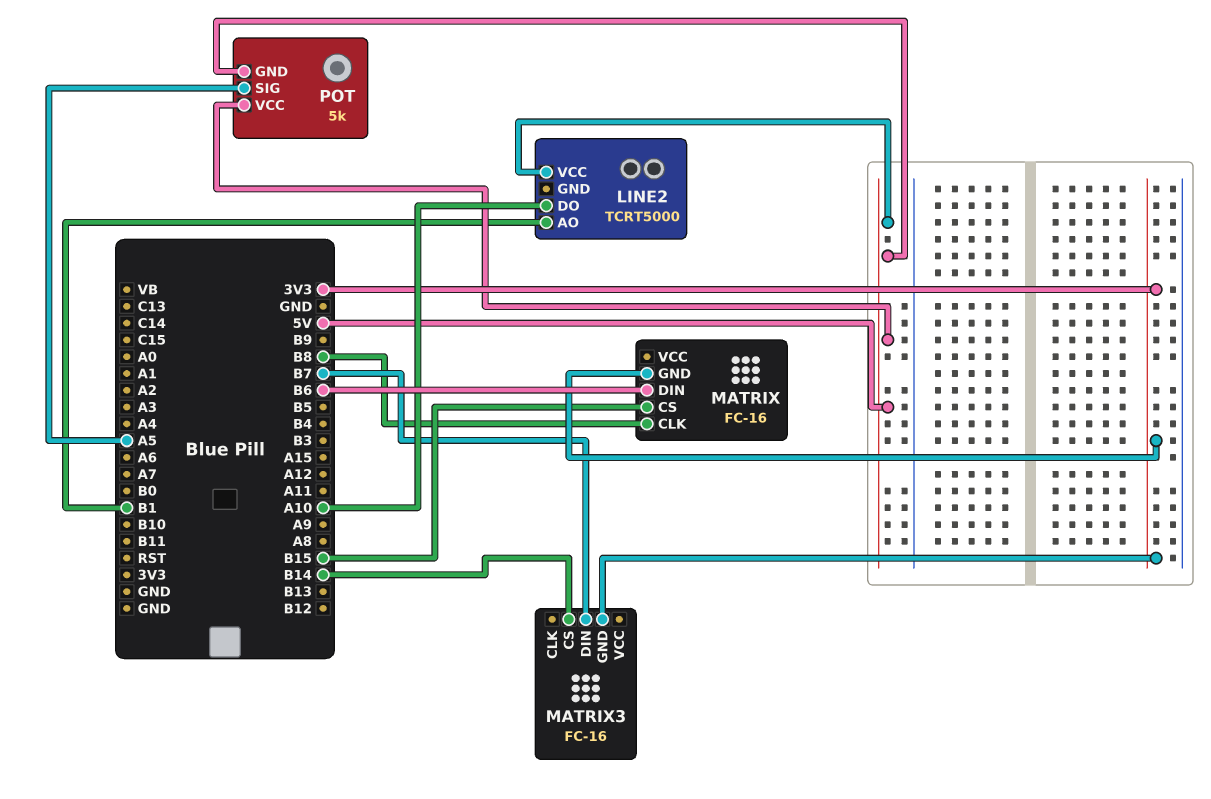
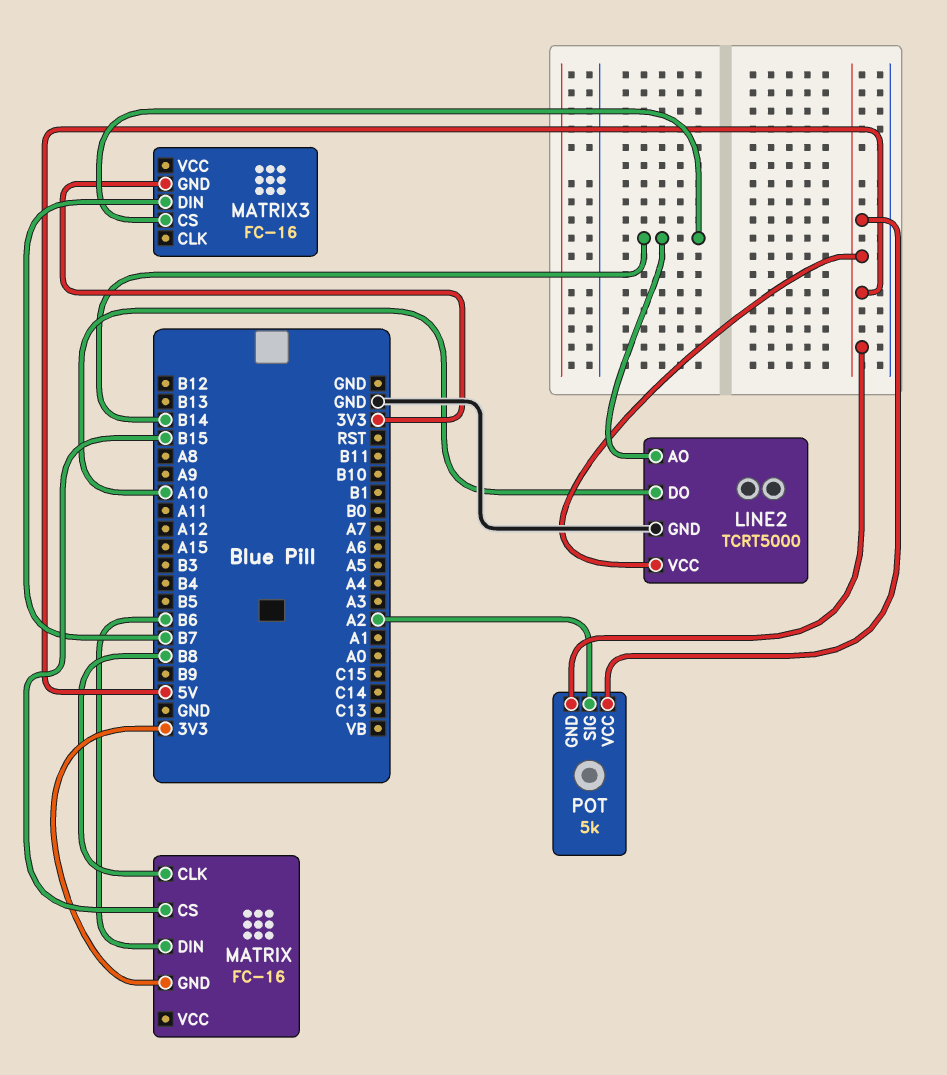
LINE2 pin AO: B1 -> B14
LINE2 pin GND: none -> GND
POT pin SIG: A5 -> A2

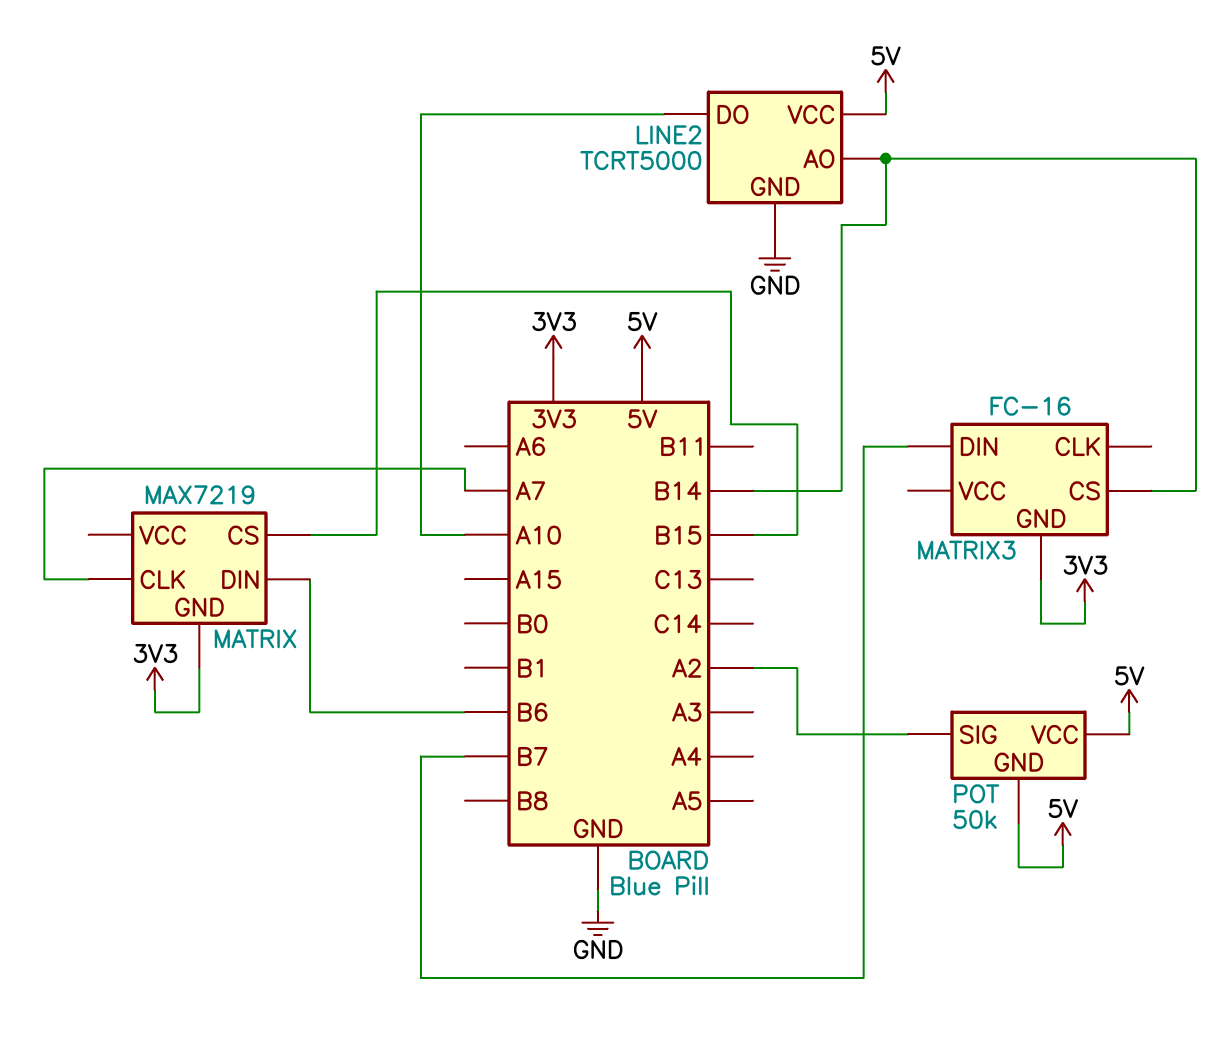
MATRIX: FC-16 -> MAX7219
MATRIX pin CLK: B8 -> A7
POT: 5k -> 50k

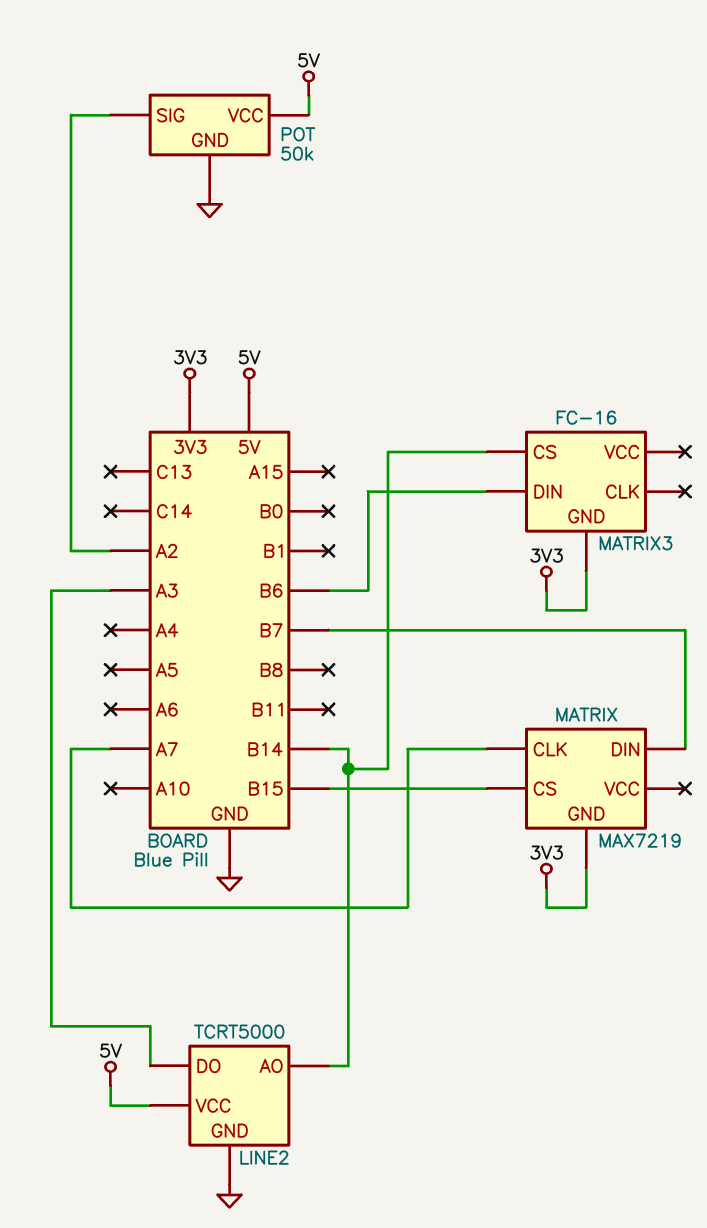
LINE2 pin DO: A10 -> A3
MATRIX pin DIN: B6 -> B7
MATRIX3 pin DIN: B7 -> B6
POT pin GND: 5V -> GND

